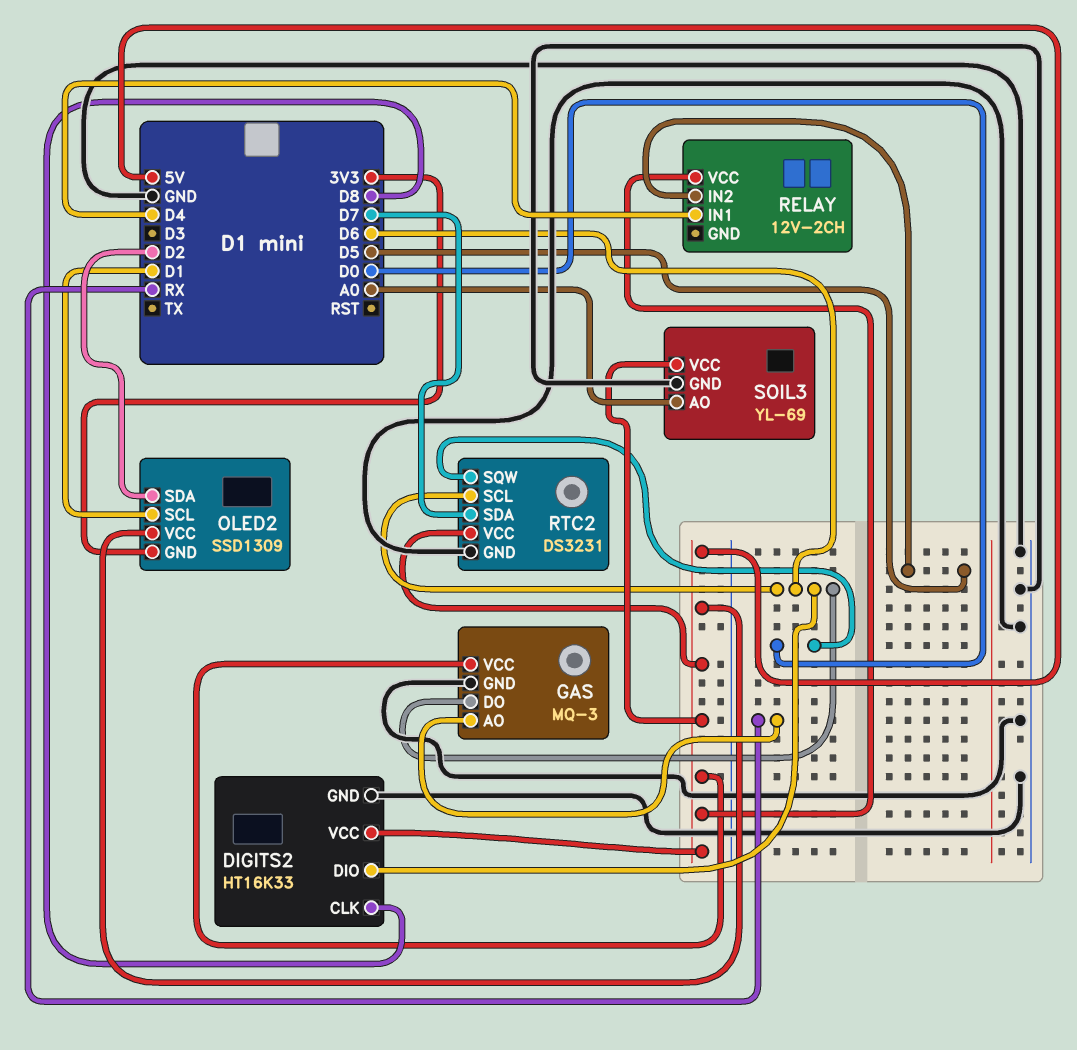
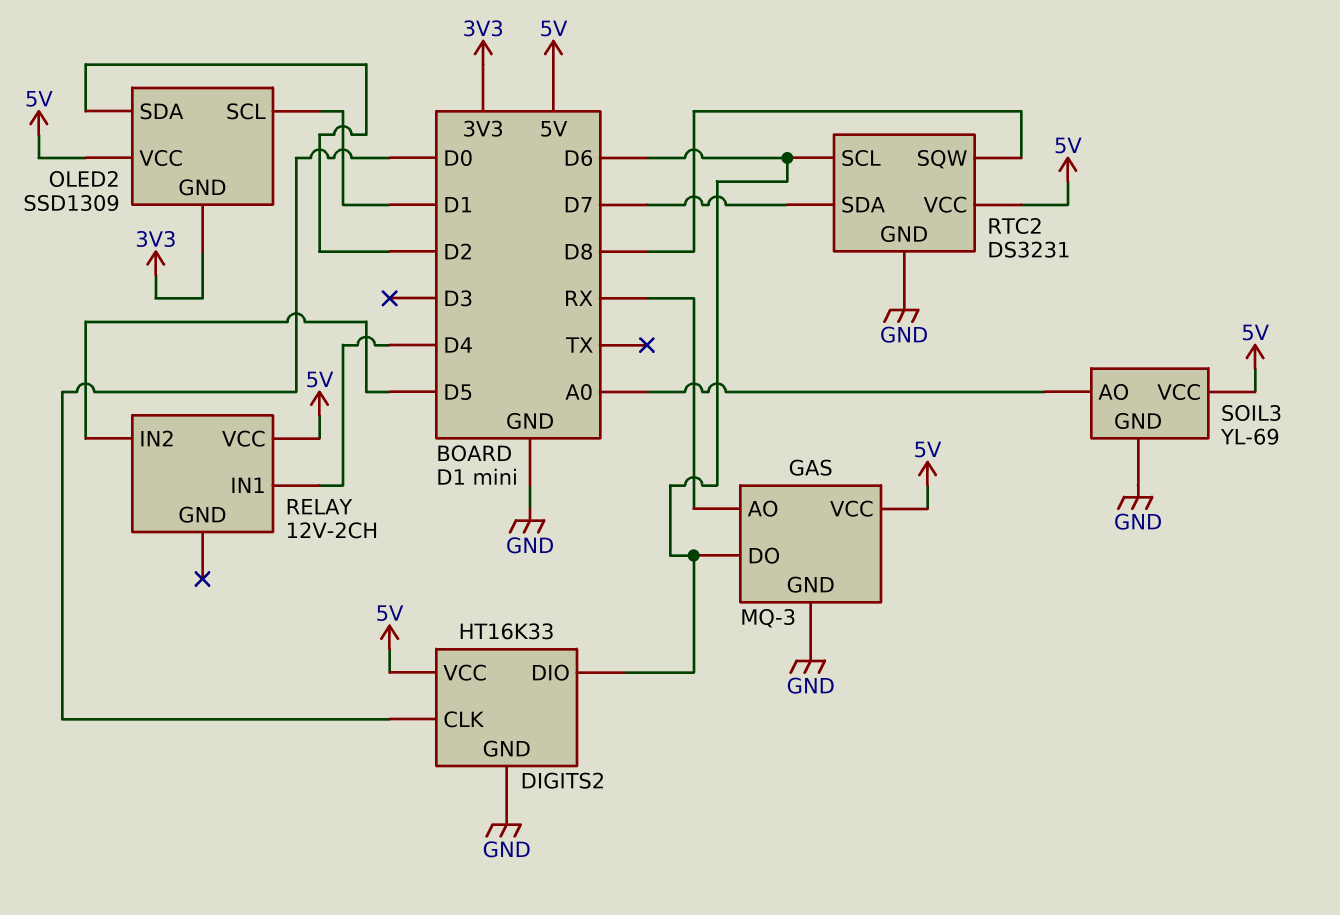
DIGITS2 pin CLK: D8 -> D0
RTC2 pin SQW: D0 -> D8

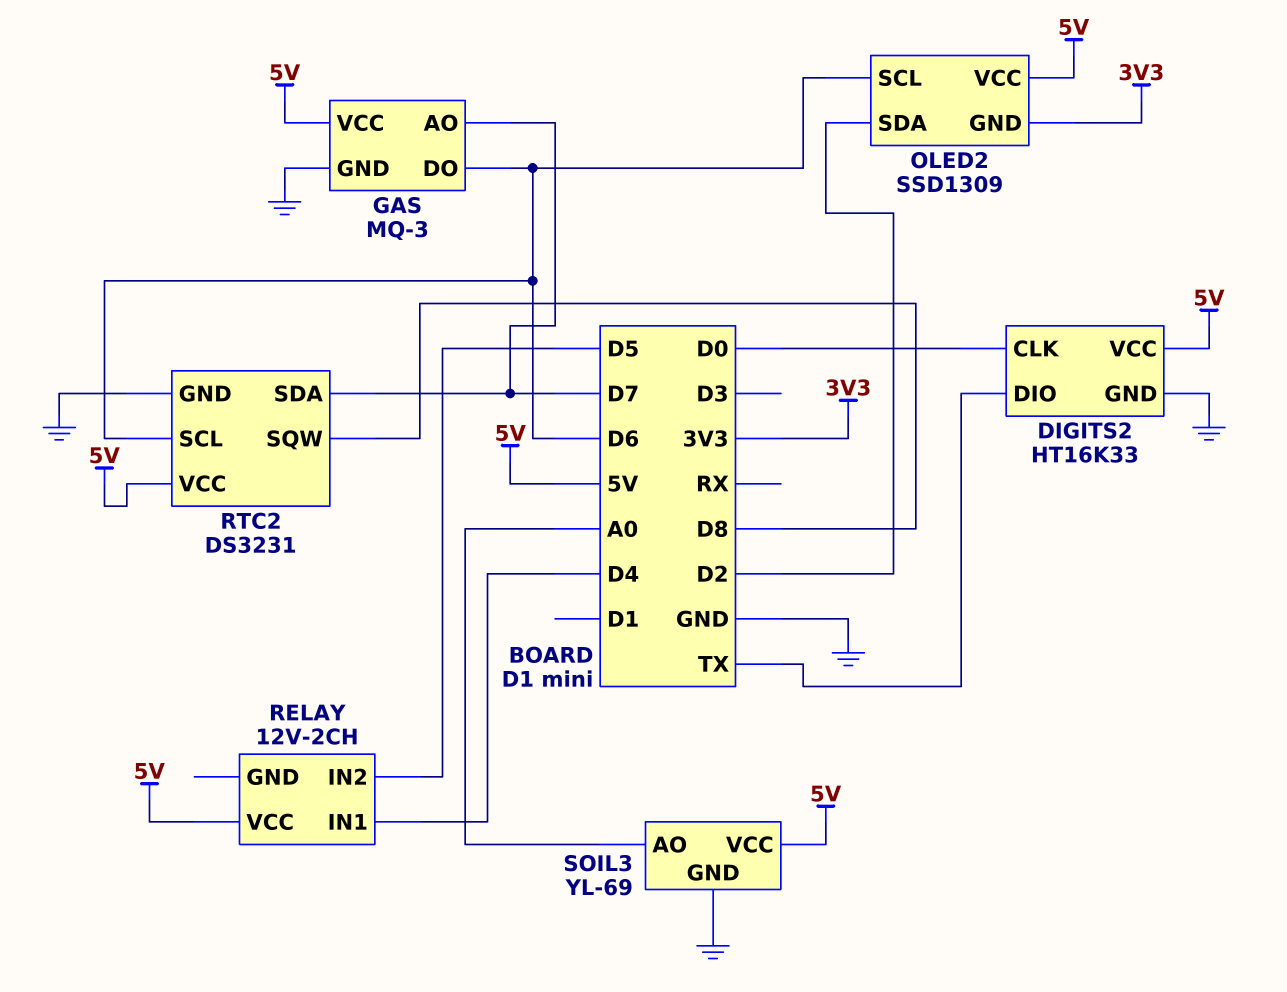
DIGITS2 pin DIO: D6 -> TX
GAS pin AO: RX -> D7
OLED2 pin SCL: D1 -> D6

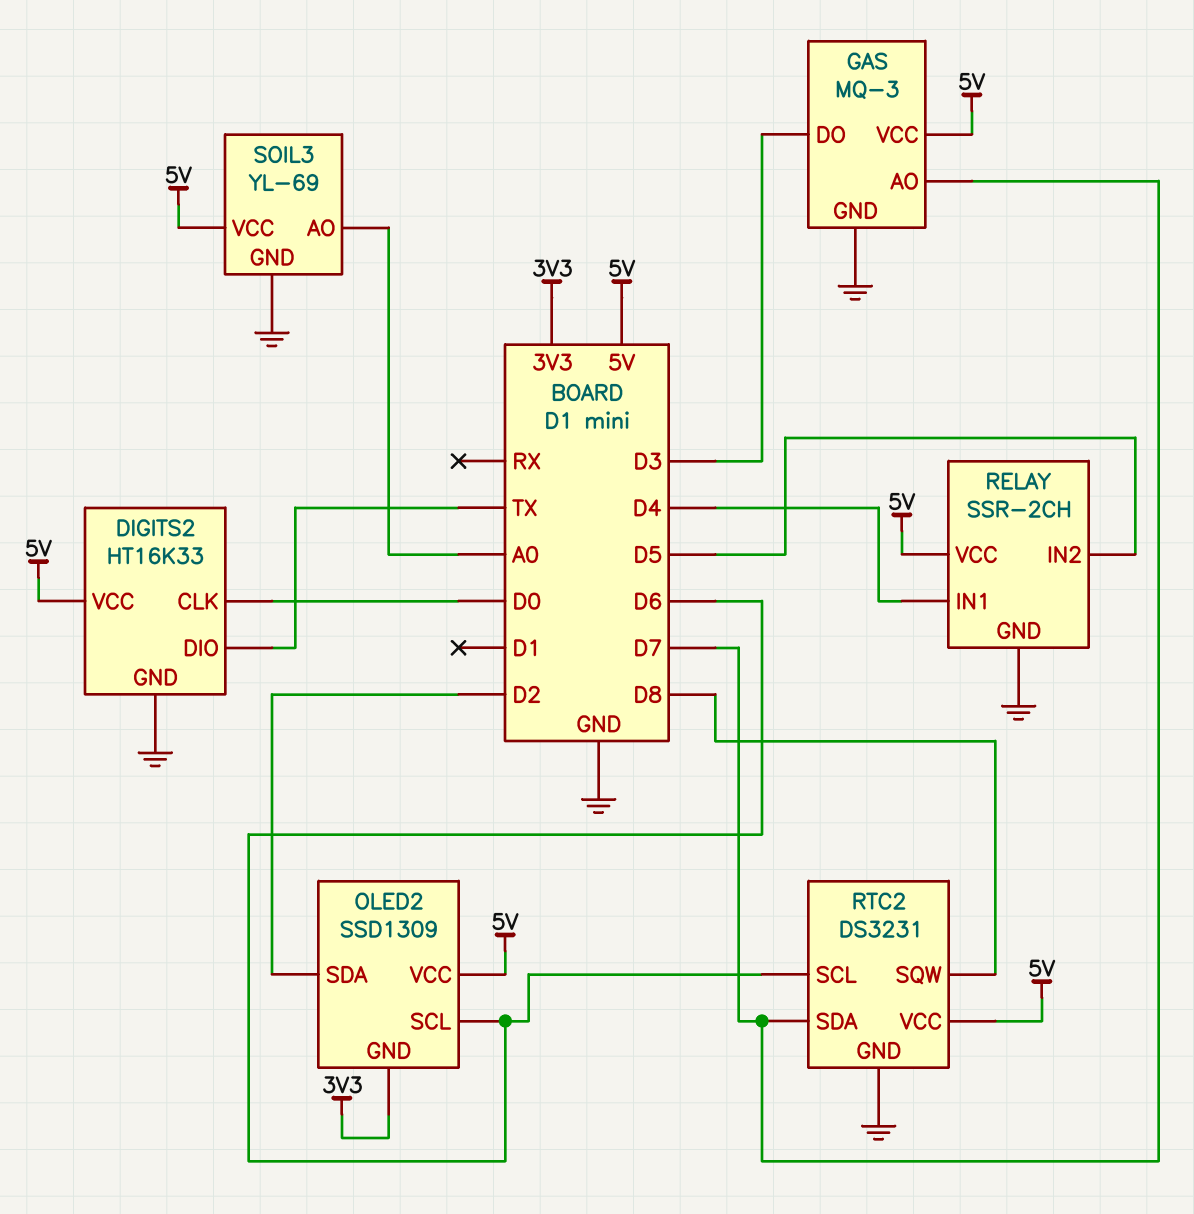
GAS pin DO: D6 -> D3
RELAY: 12V-2CH -> SSR-2CH
RELAY pin GND: none -> GND

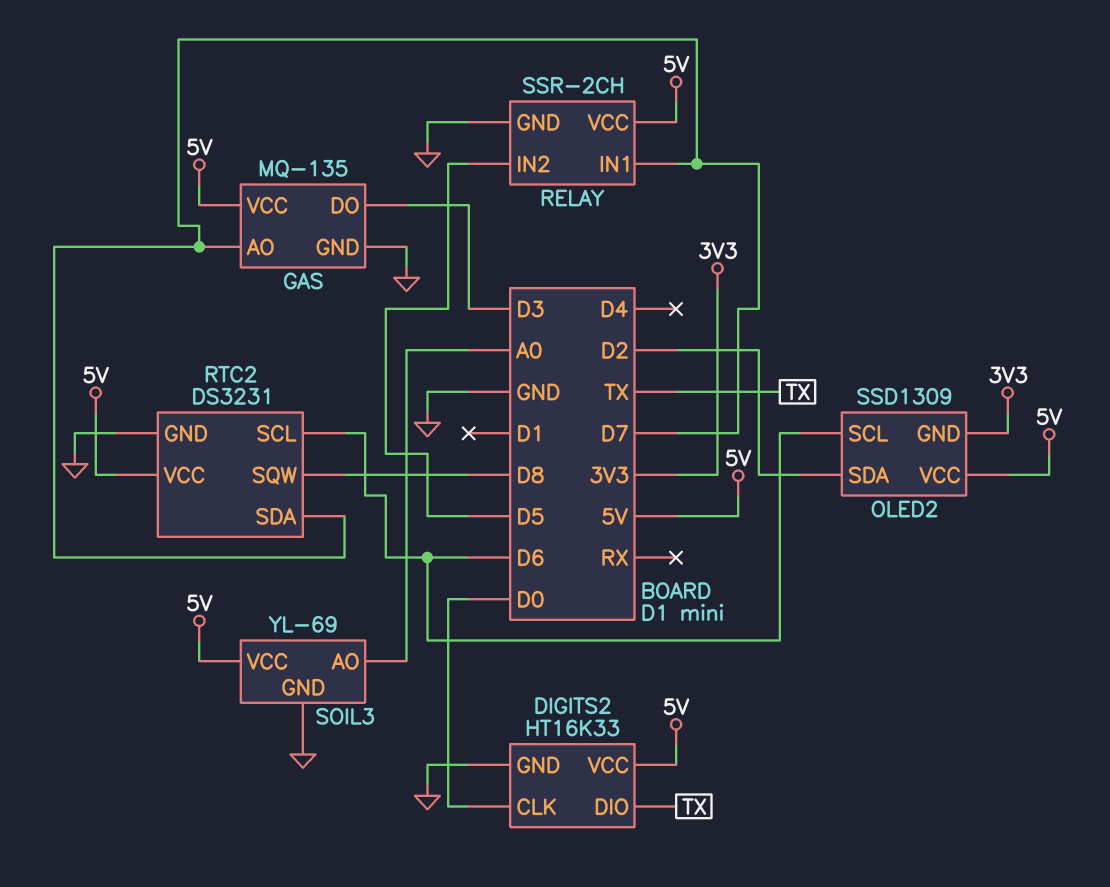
GAS: MQ-3 -> MQ-135
RELAY pin IN1: D4 -> D7

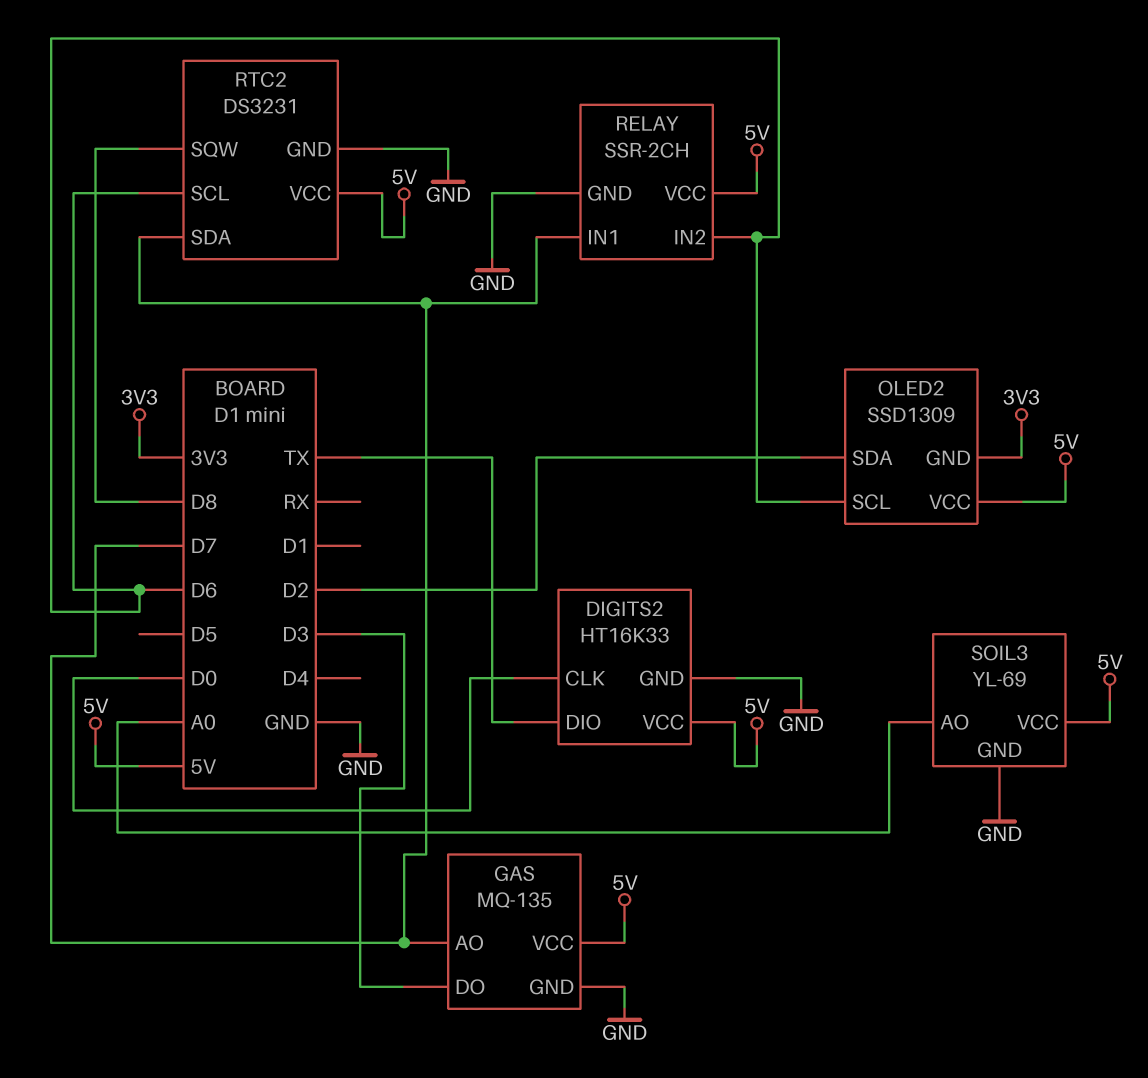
RELAY pin IN2: D5 -> D6

